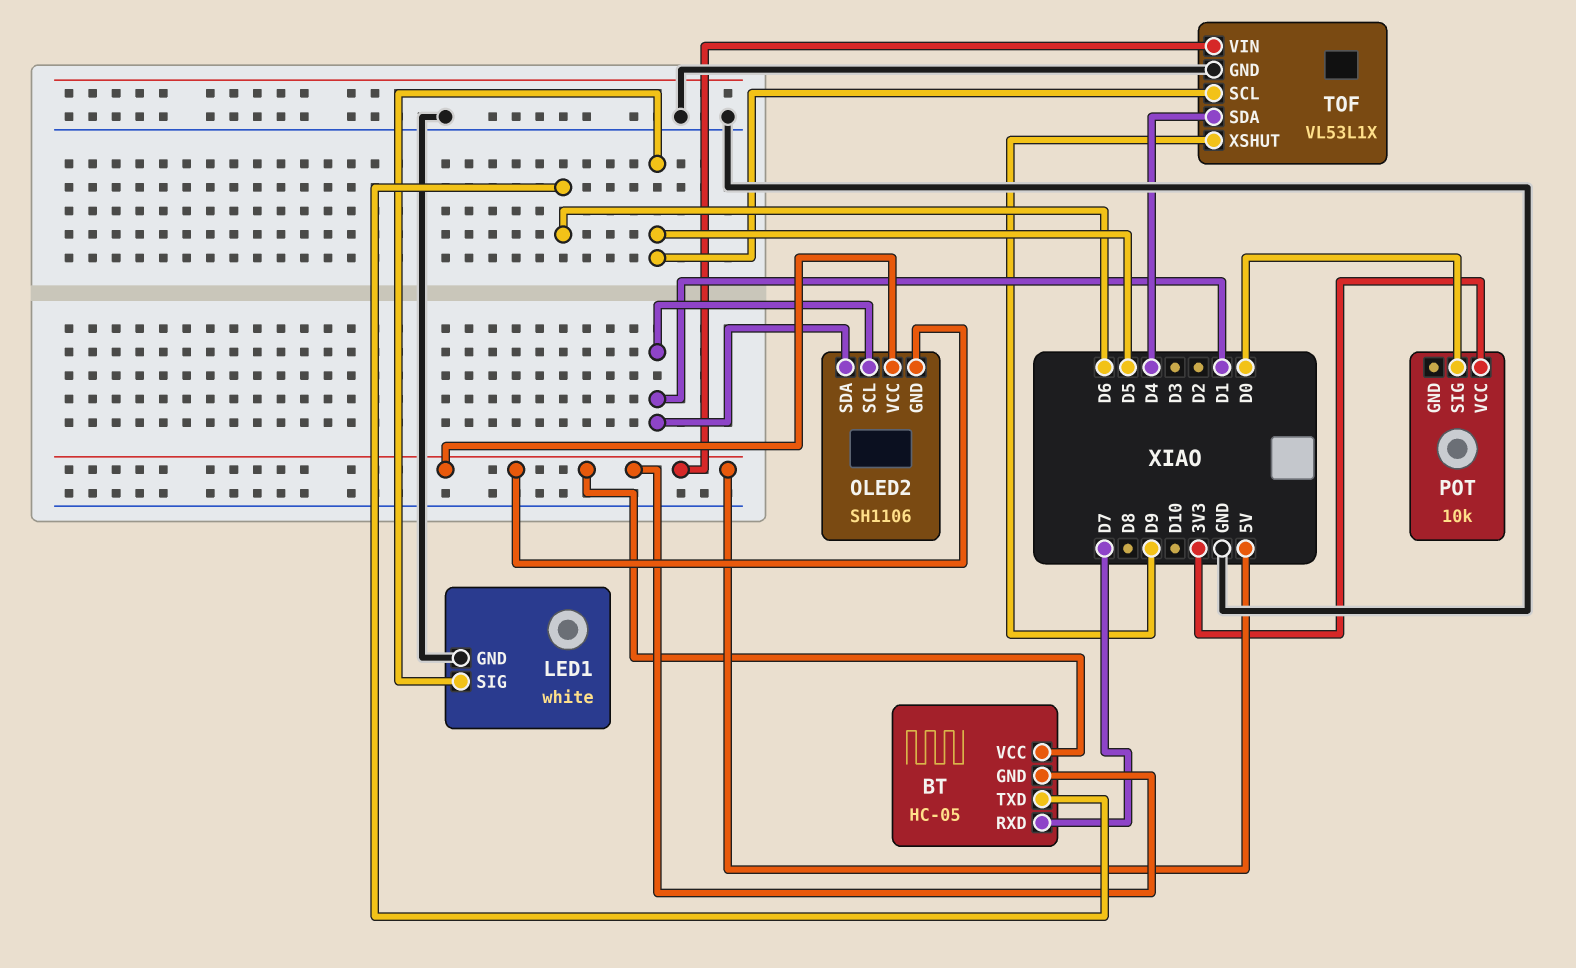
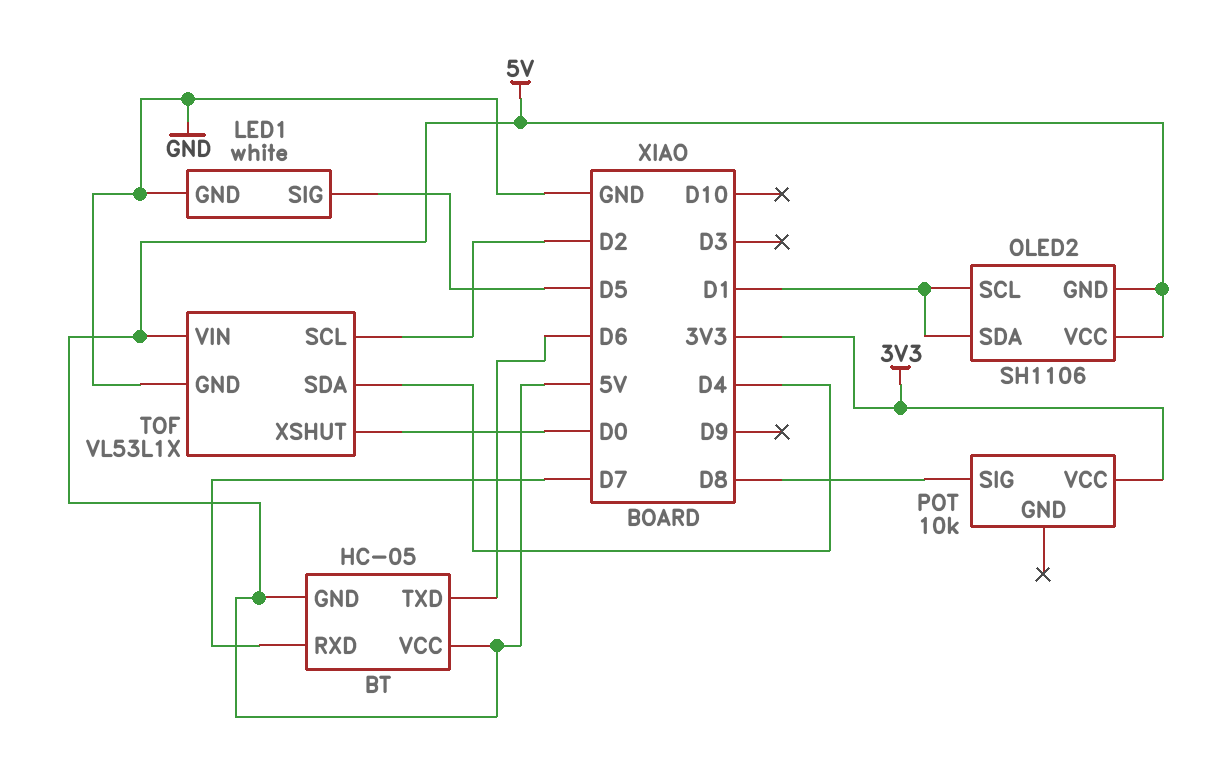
POT pin SIG: D0 -> D8
TOF pin SCL: D5 -> D2
TOF pin XSHUT: D9 -> D0

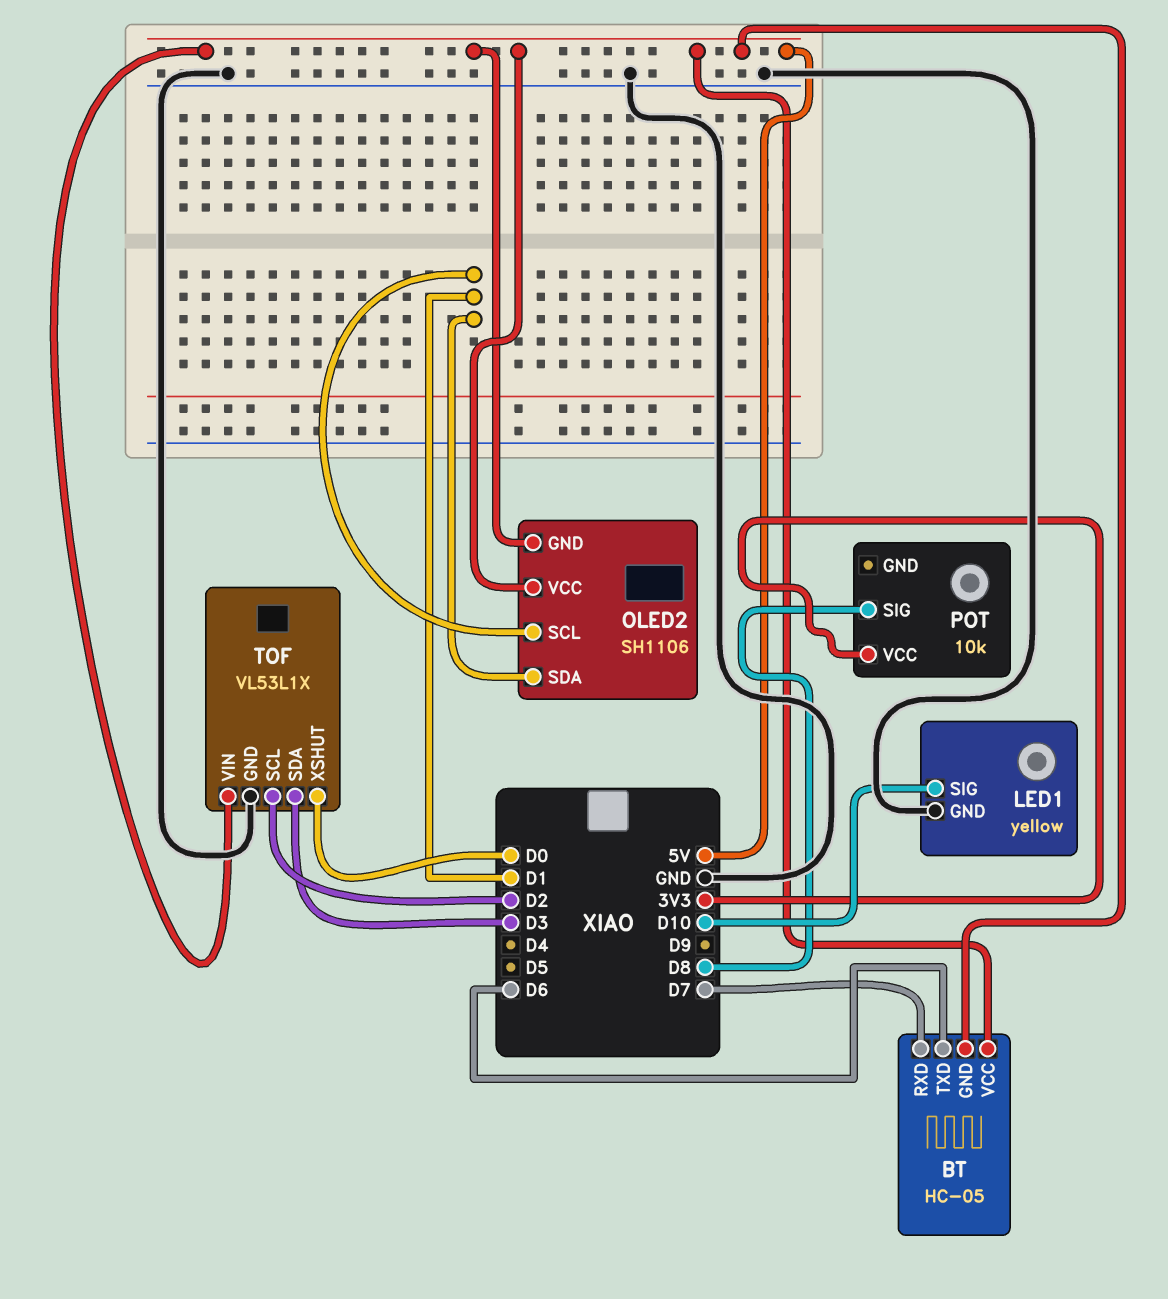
LED1: white -> yellow
LED1 pin SIG: D5 -> D10
TOF pin SDA: D4 -> D3

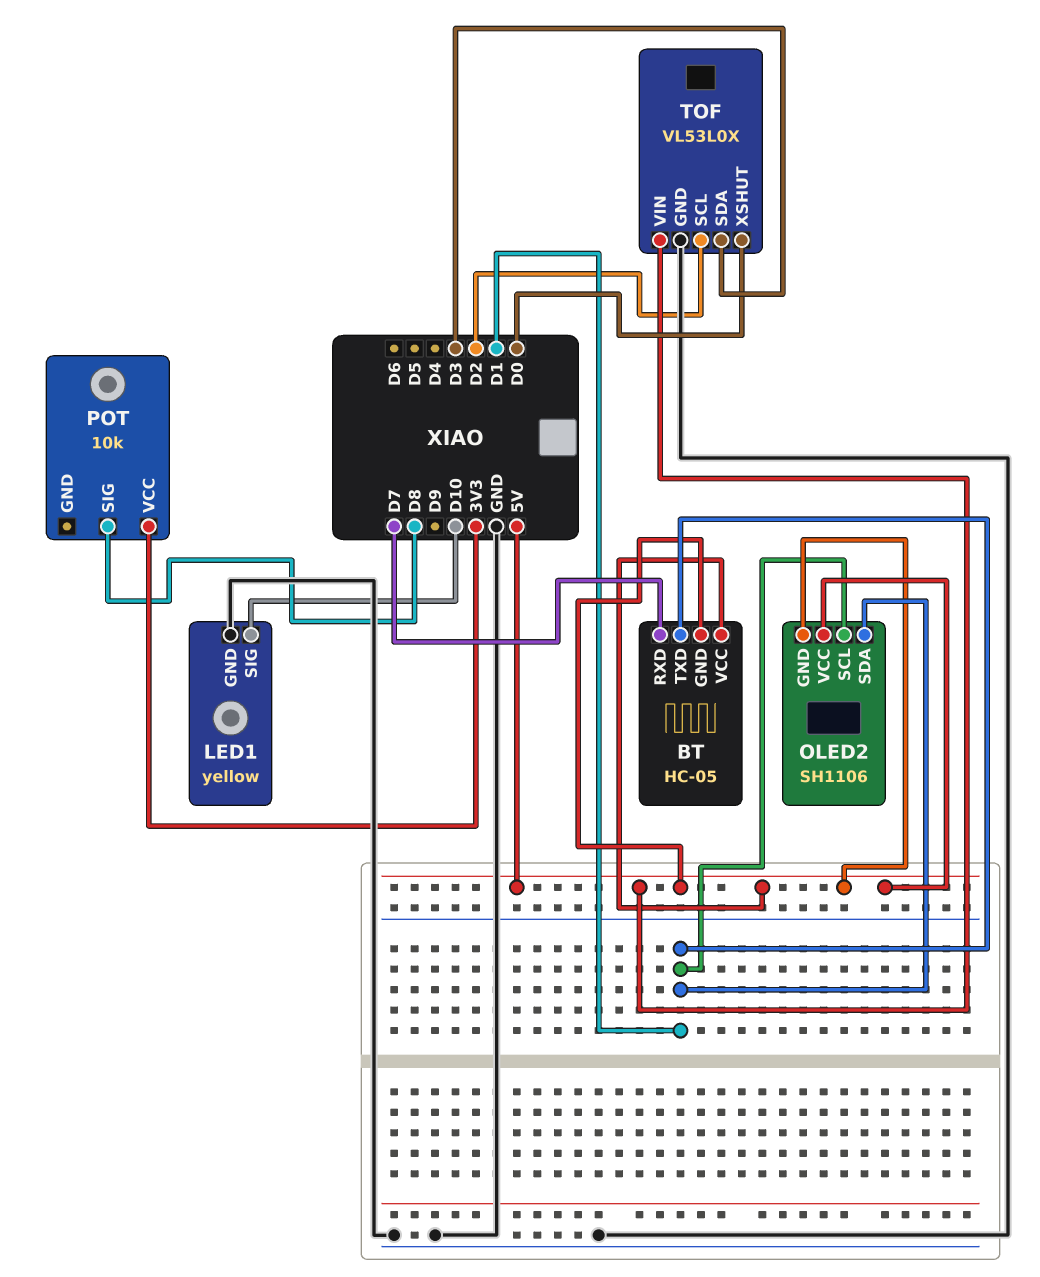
BT pin TXD: D6 -> D1
TOF: VL53L1X -> VL53L0X

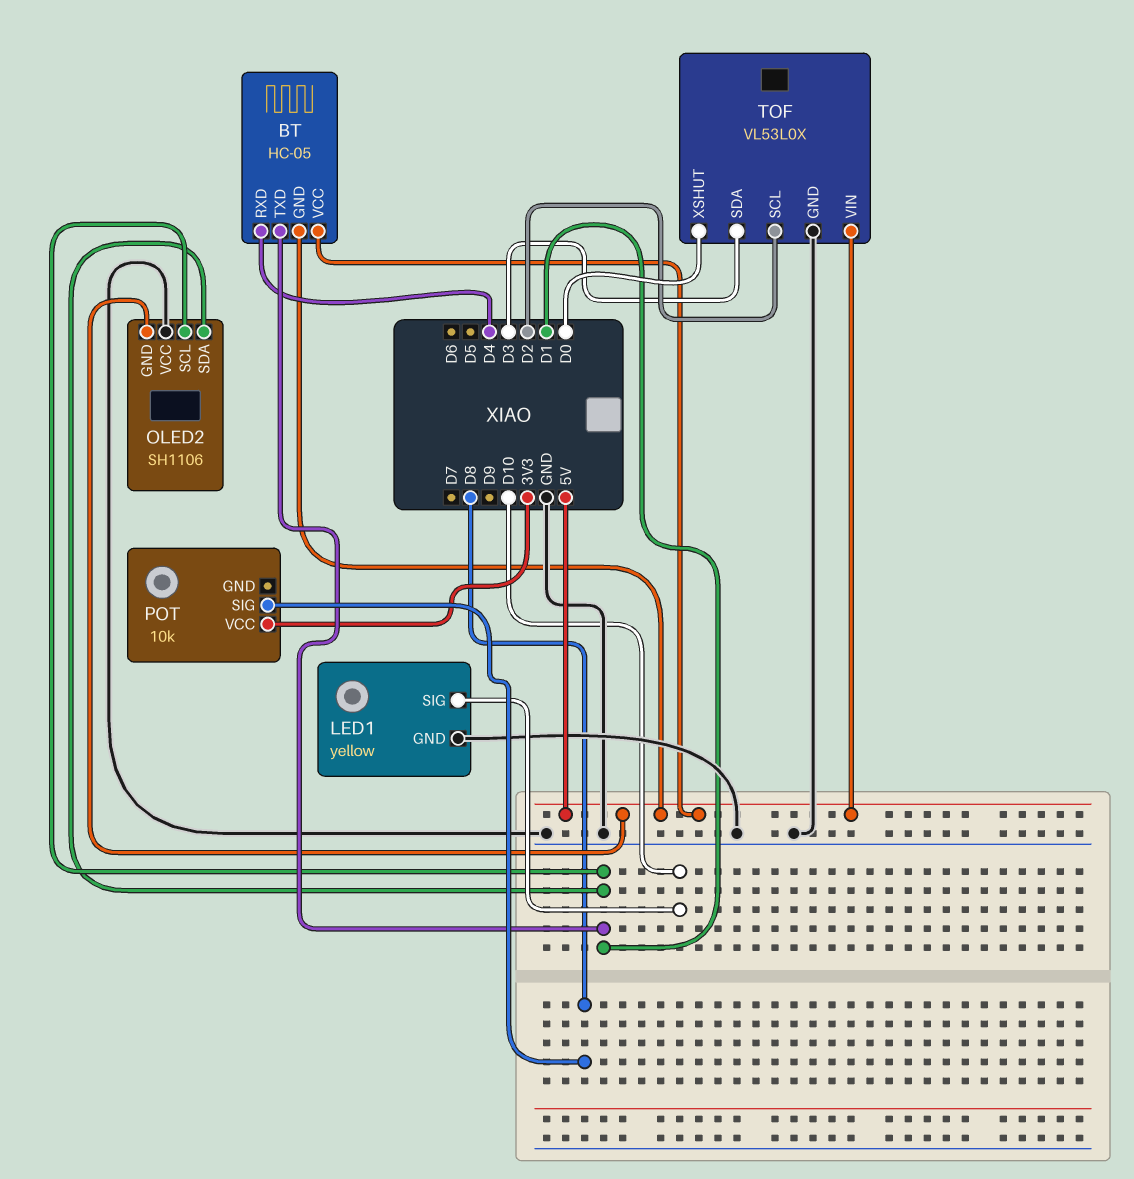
BT pin RXD: D7 -> D4
OLED2 pin VCC: 5V -> GND

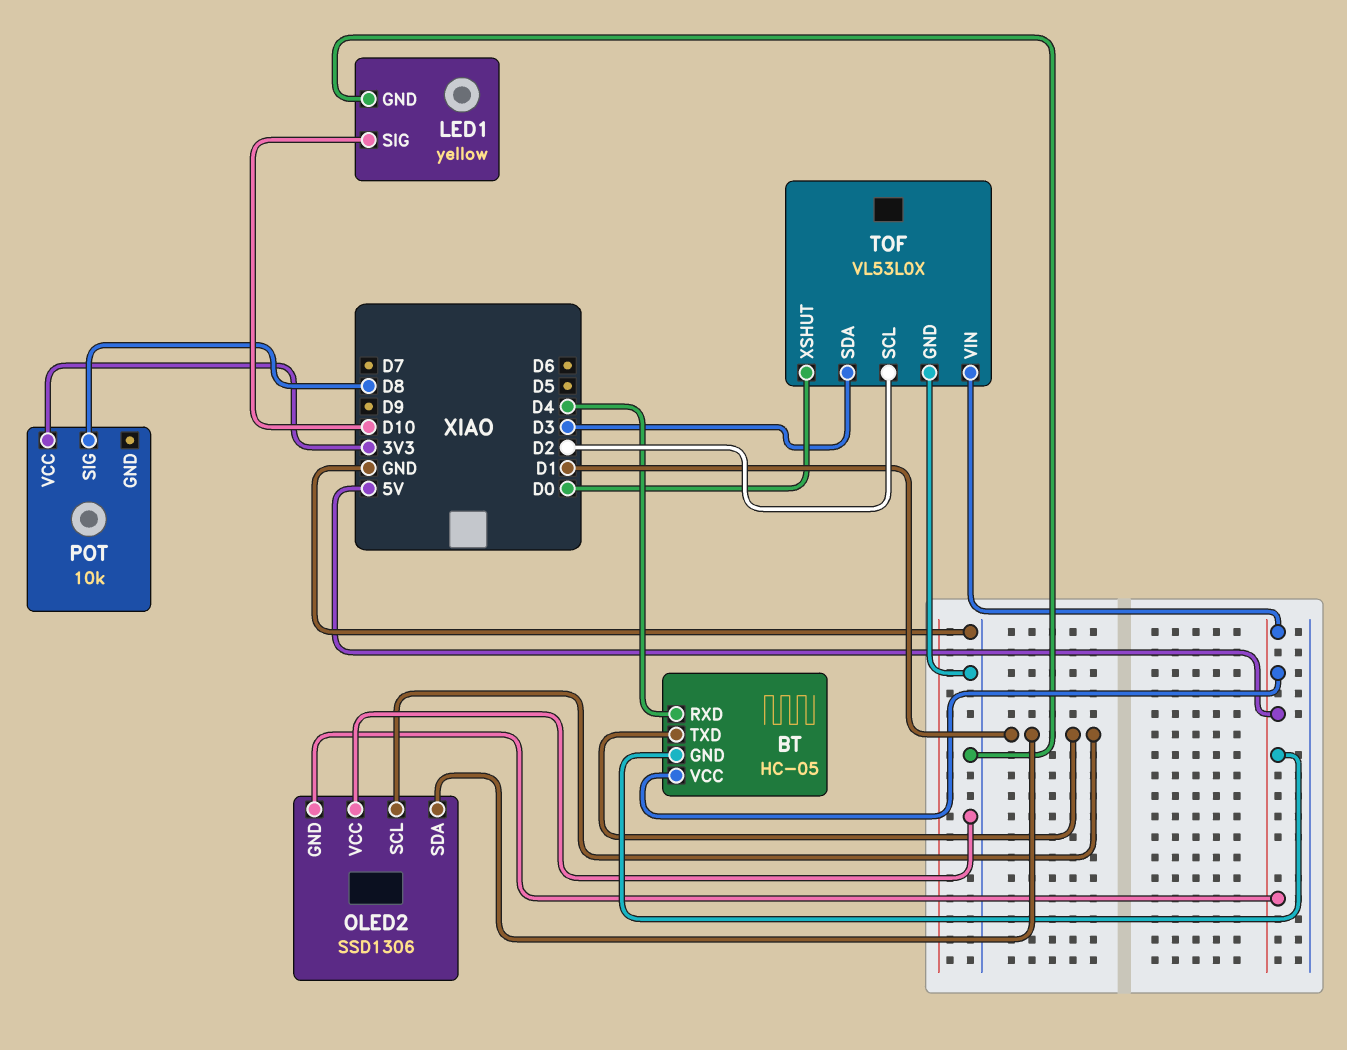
OLED2: SH1106 -> SSD1306

